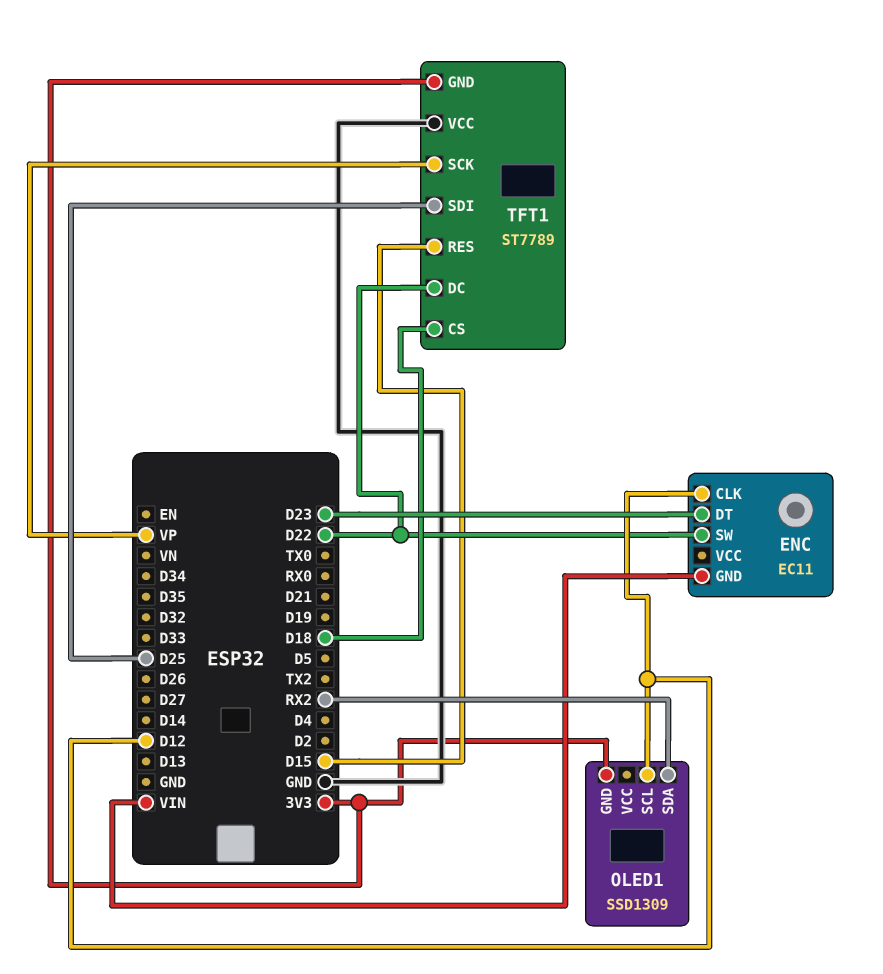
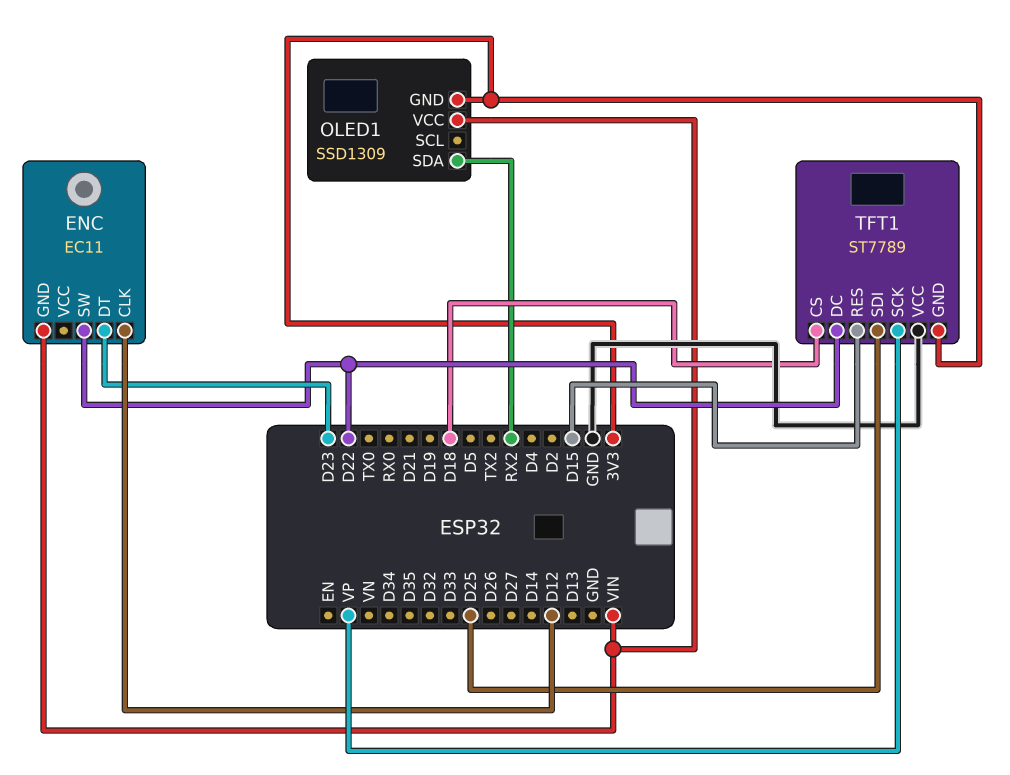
OLED1 pin SCL: D12 -> none
OLED1 pin VCC: none -> VIN

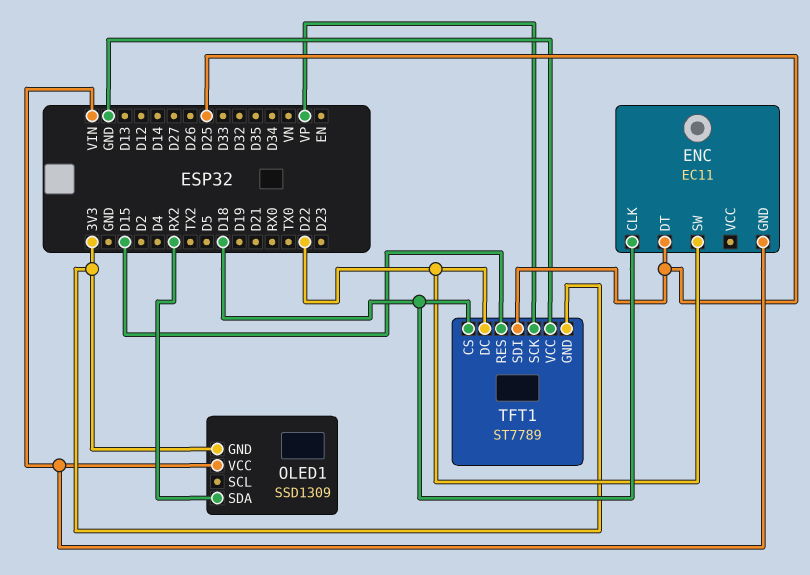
ENC pin CLK: D12 -> D18
ENC pin DT: D23 -> D25

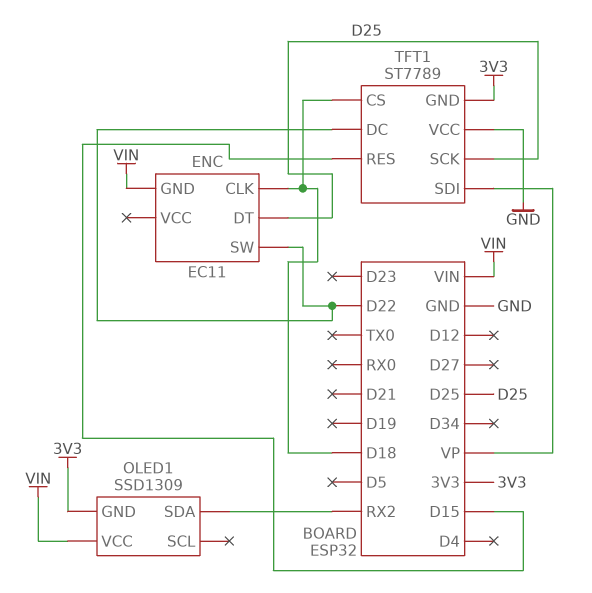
TFT1 pin SCK: VP -> D25
TFT1 pin SDI: D25 -> VP

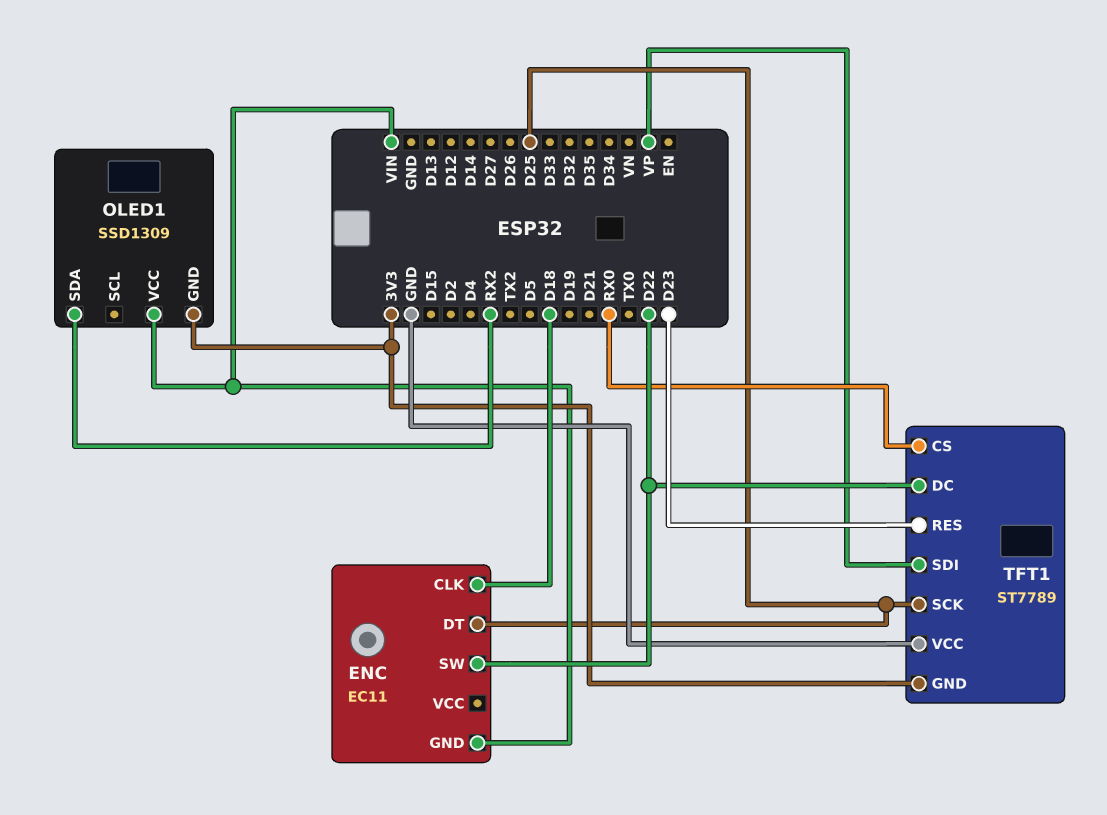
TFT1 pin CS: D18 -> RX0
TFT1 pin RES: D15 -> D23

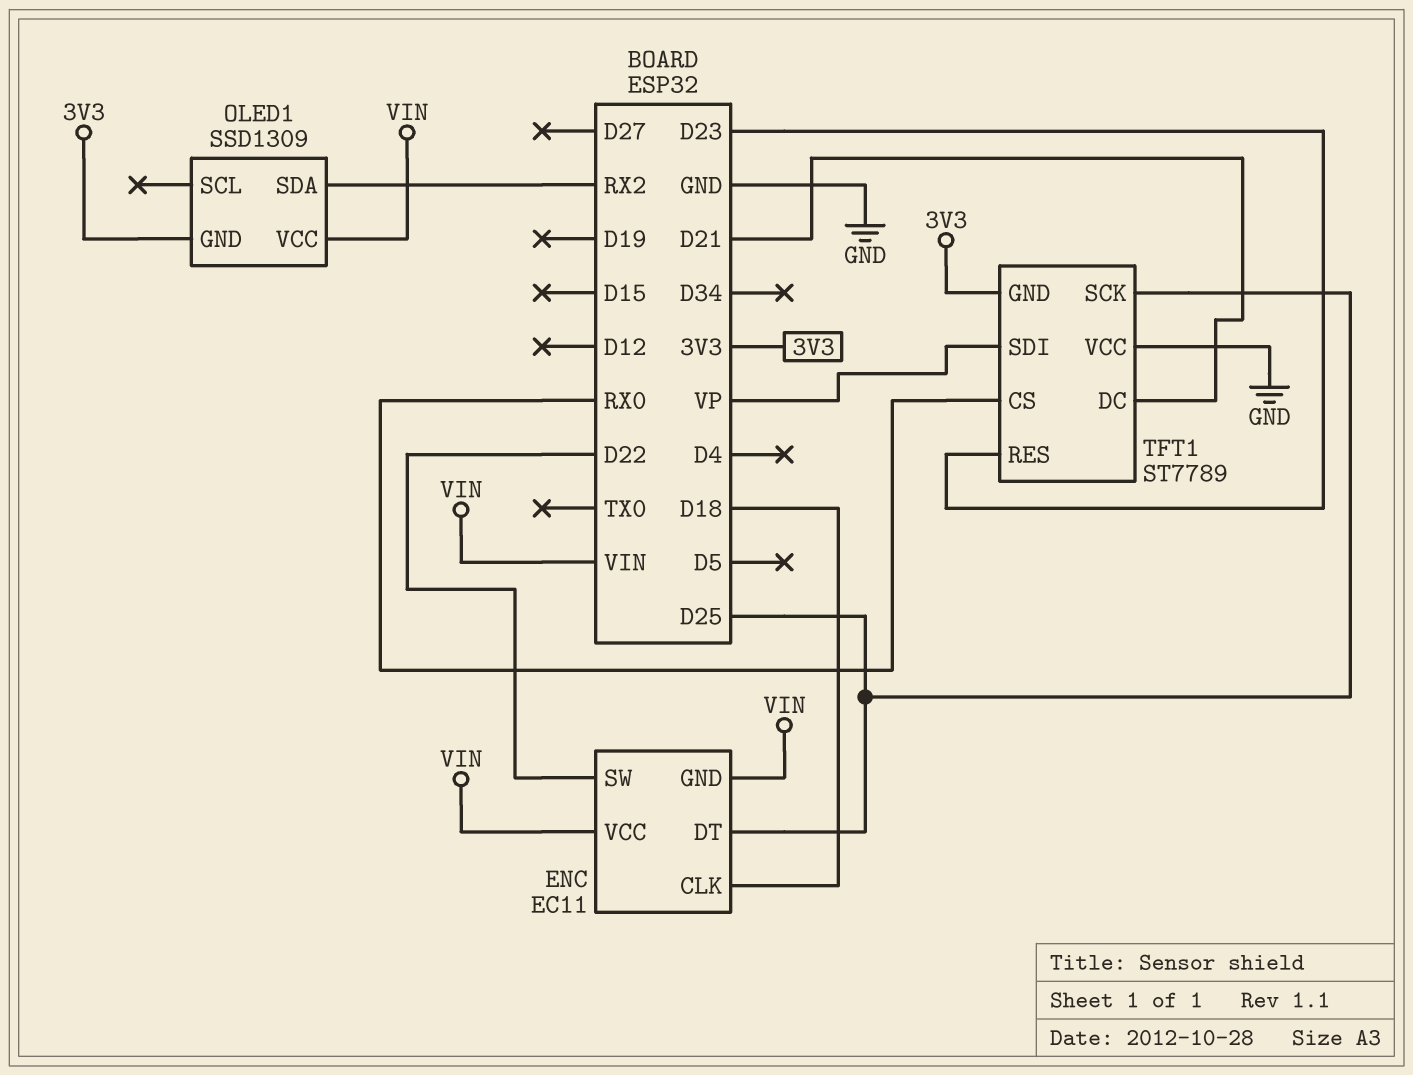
ENC pin VCC: none -> VIN
TFT1 pin DC: D22 -> D21

